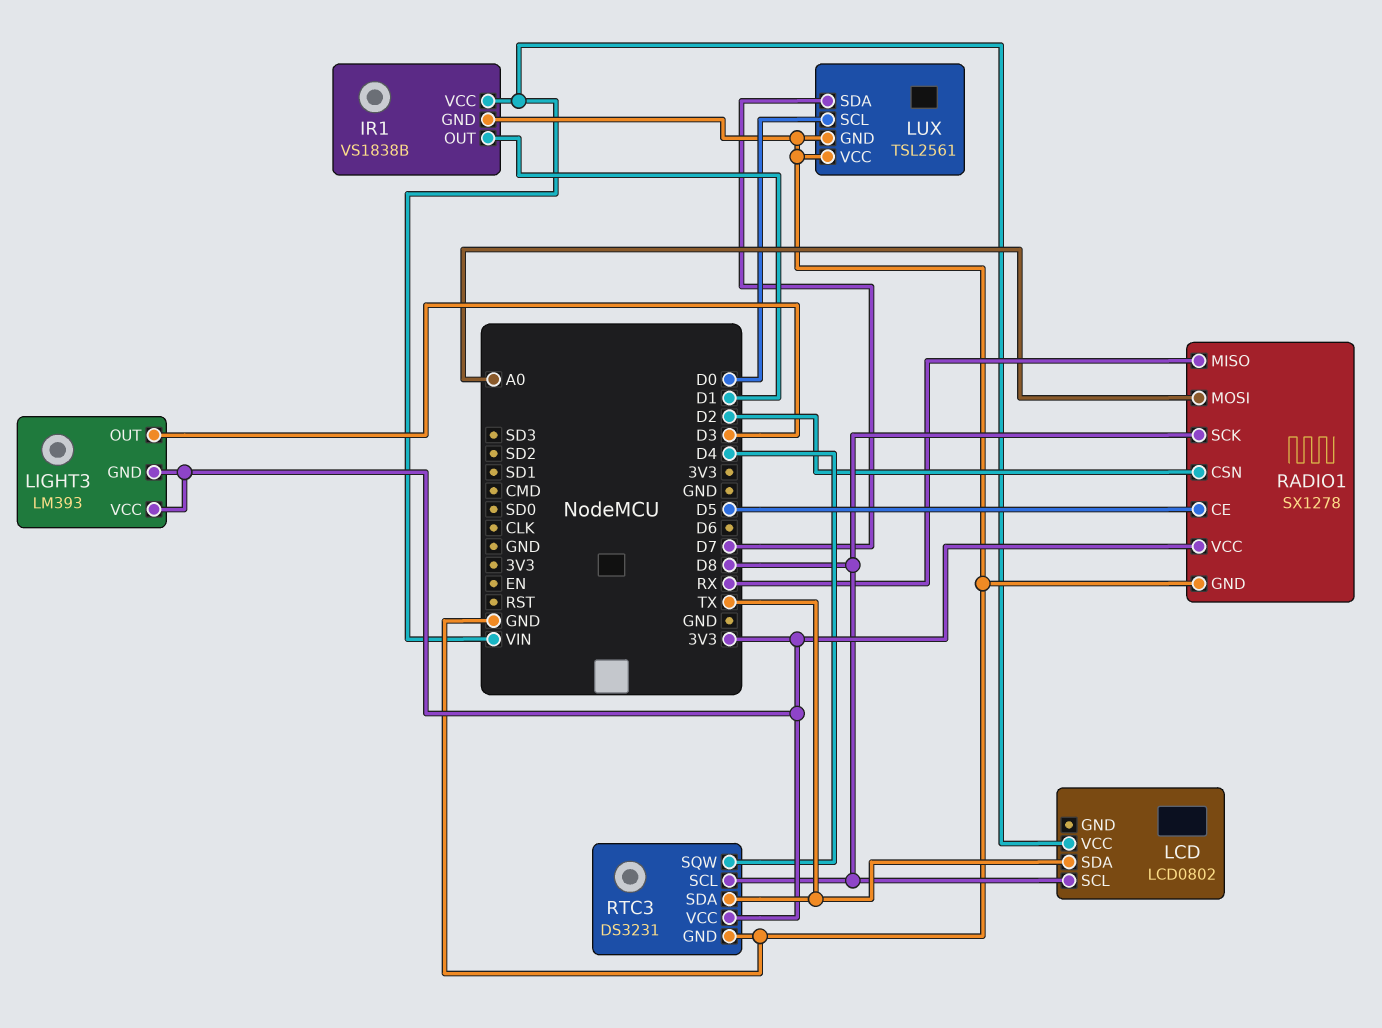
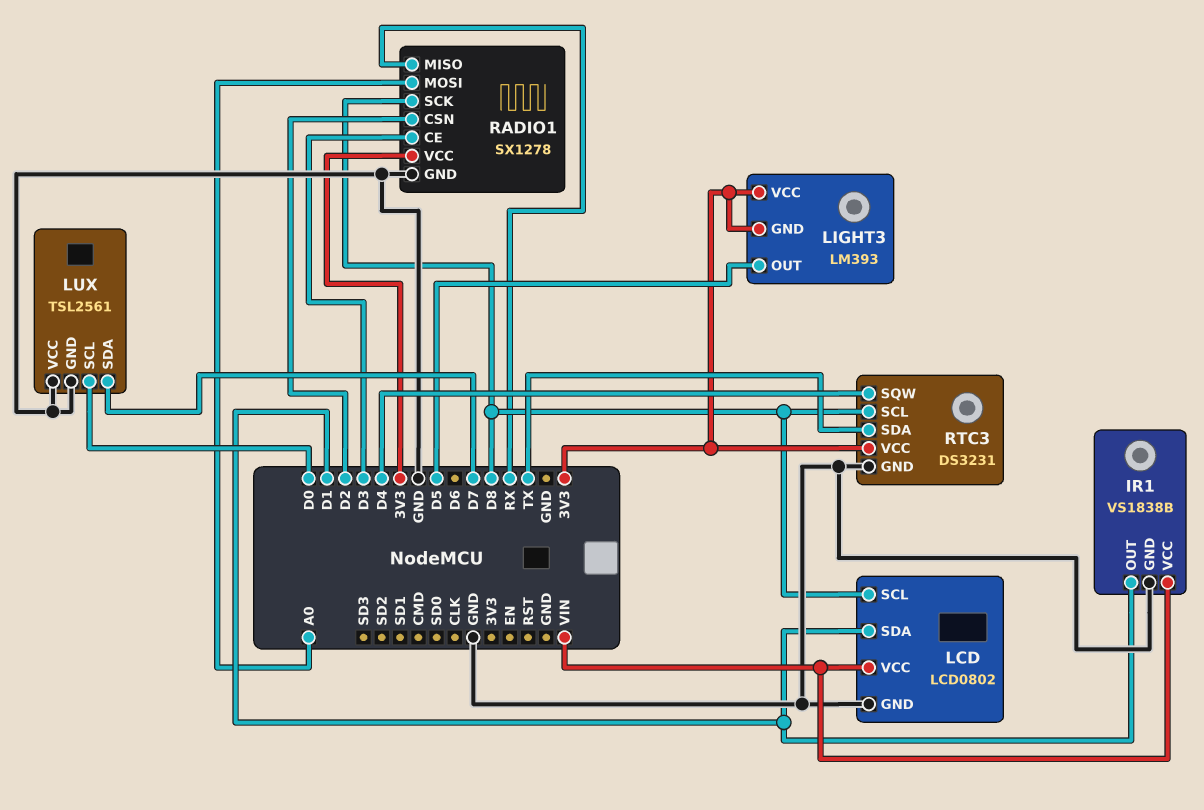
LCD pin GND: none -> GND
LCD pin SDA: TX -> D1
LIGHT3 pin OUT: D3 -> D5
RADIO1 pin CE: D5 -> D3

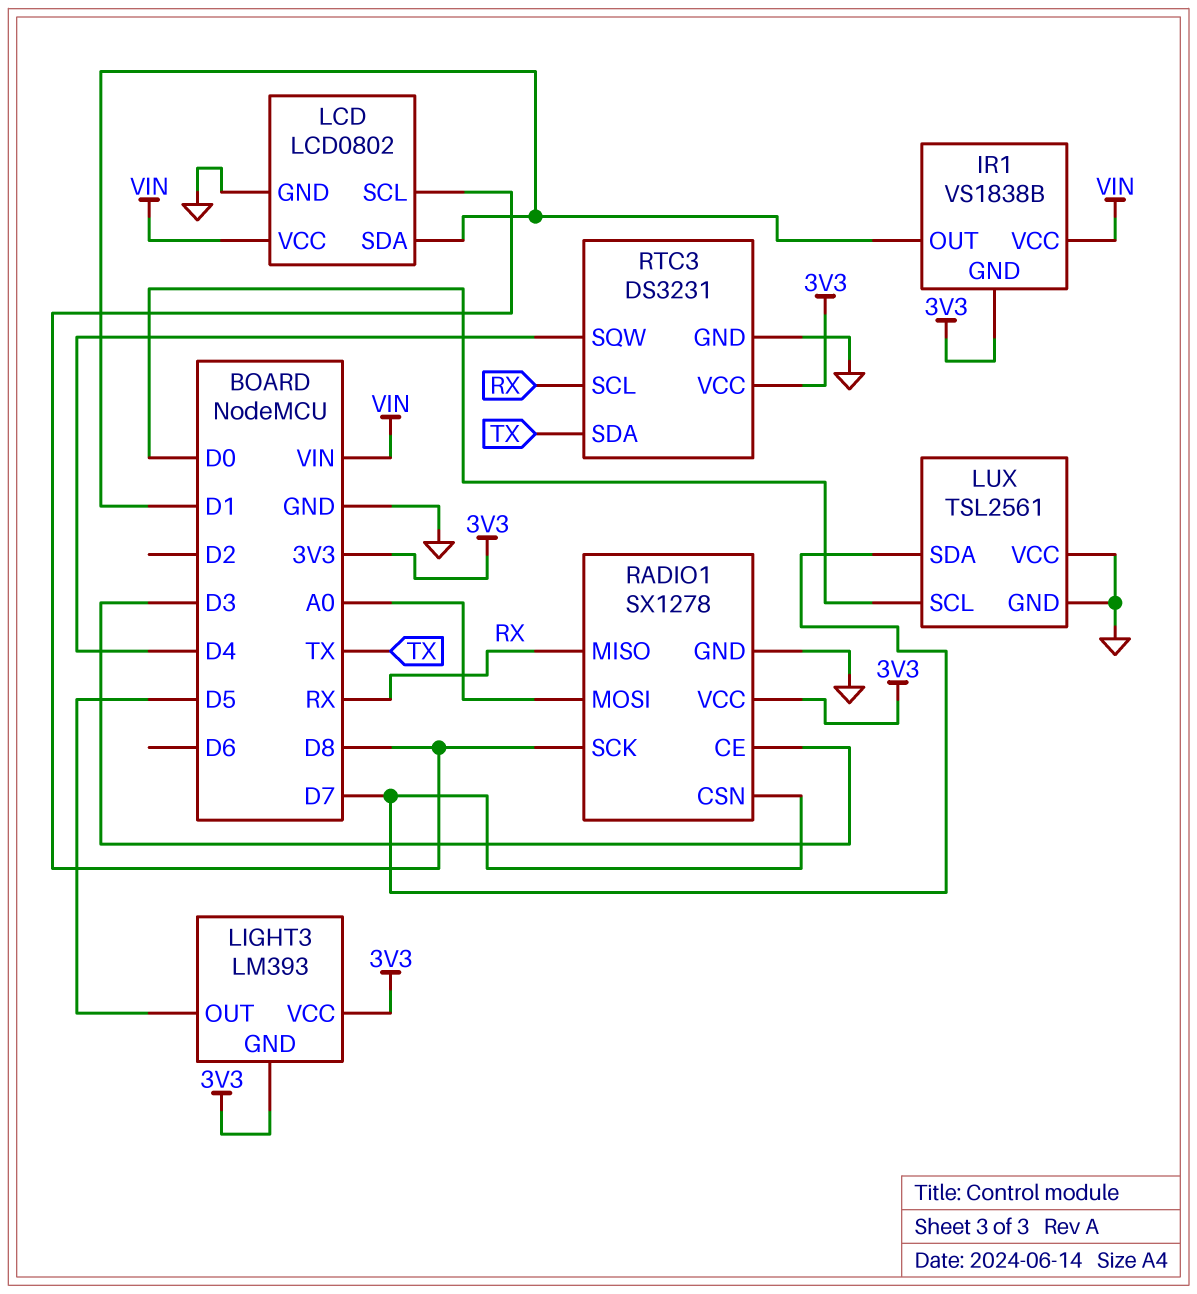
IR1 pin GND: GND -> 3V3
RADIO1 pin CSN: D2 -> D7
RTC3 pin SCL: D8 -> RX

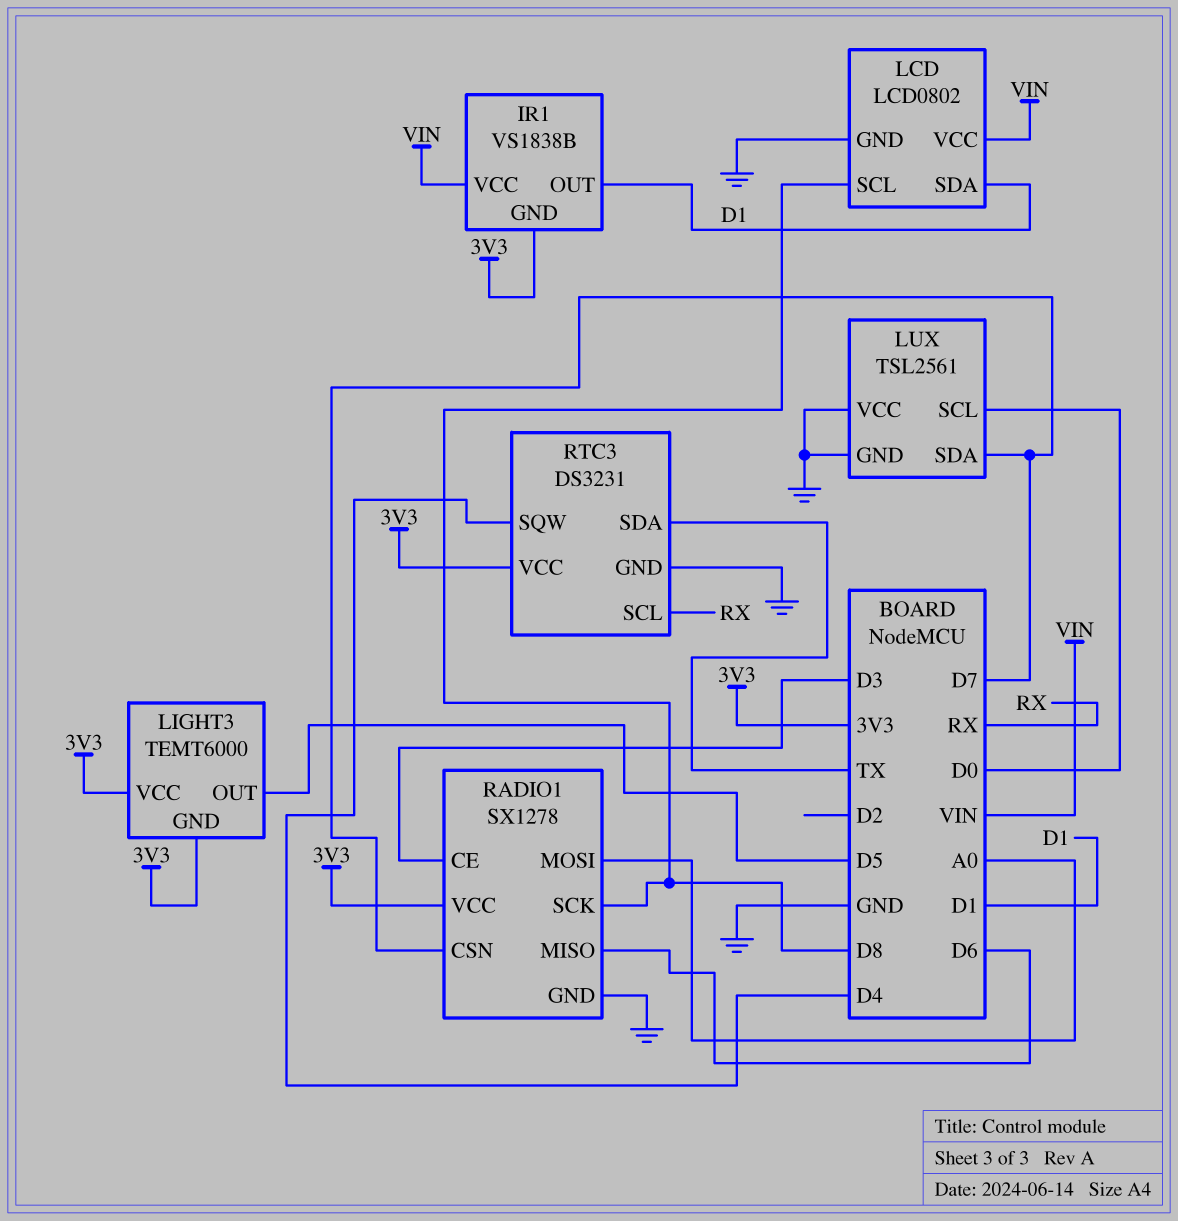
LIGHT3: LM393 -> TEMT6000
RADIO1 pin MISO: RX -> D6

